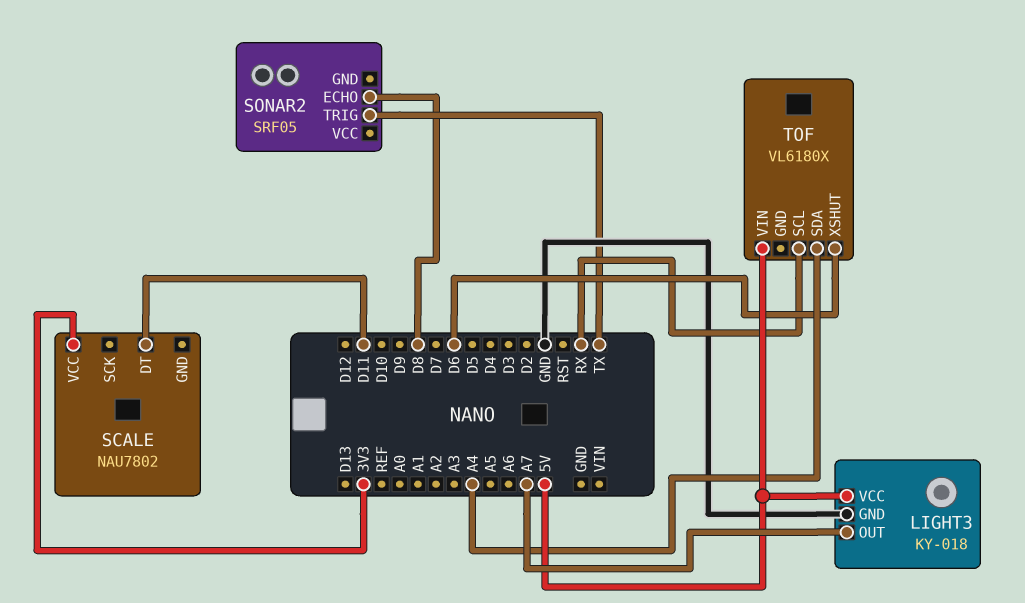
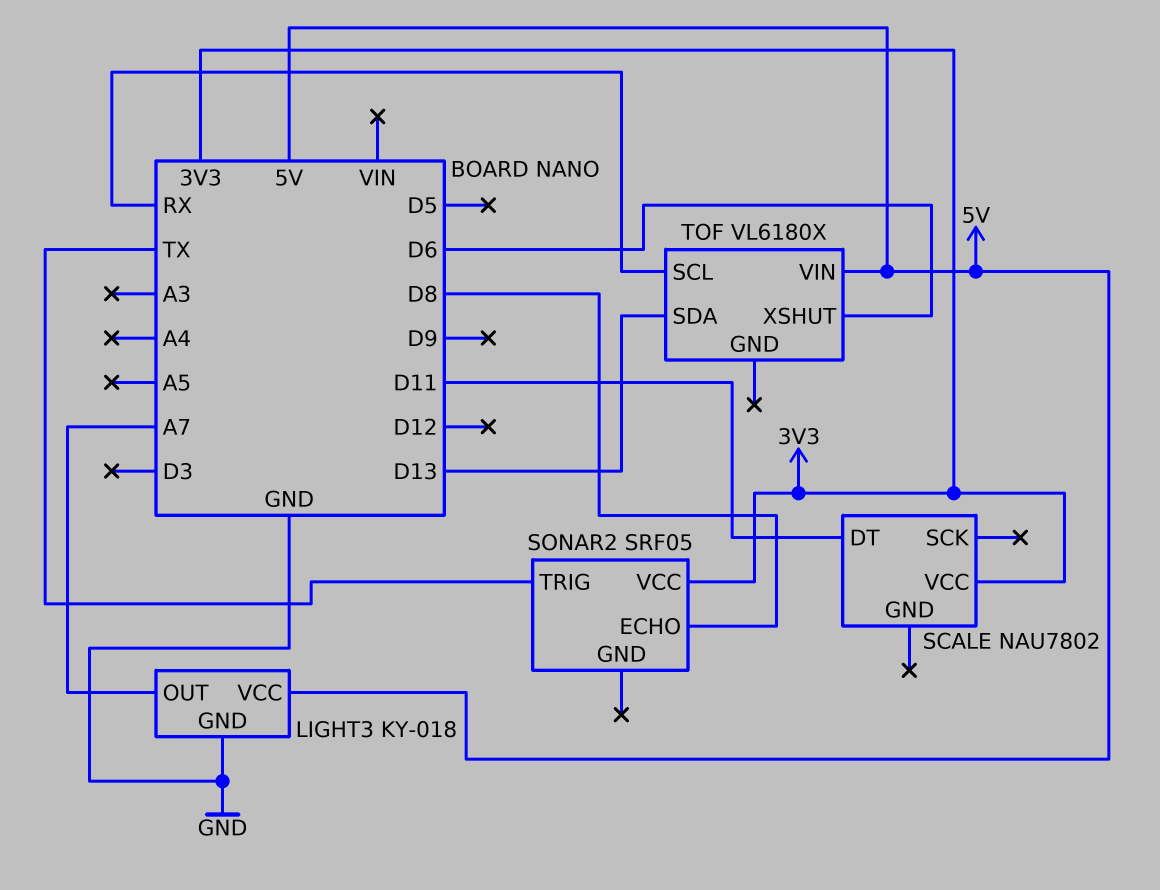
SONAR2 pin VCC: none -> 3V3
TOF pin SDA: A4 -> D13

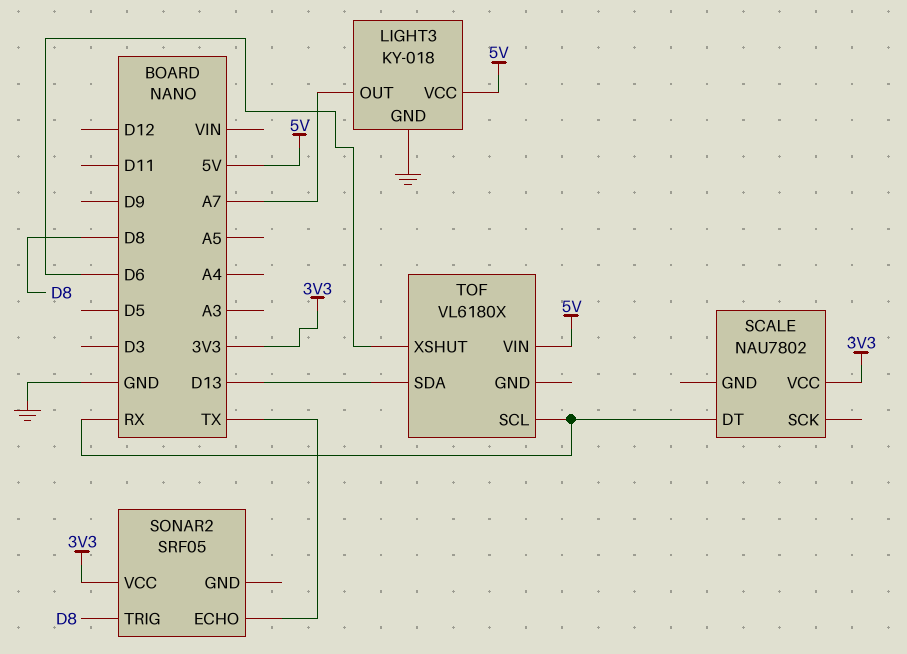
SCALE pin DT: D11 -> RX
SONAR2 pin ECHO: D8 -> TX
SONAR2 pin TRIG: TX -> D8

